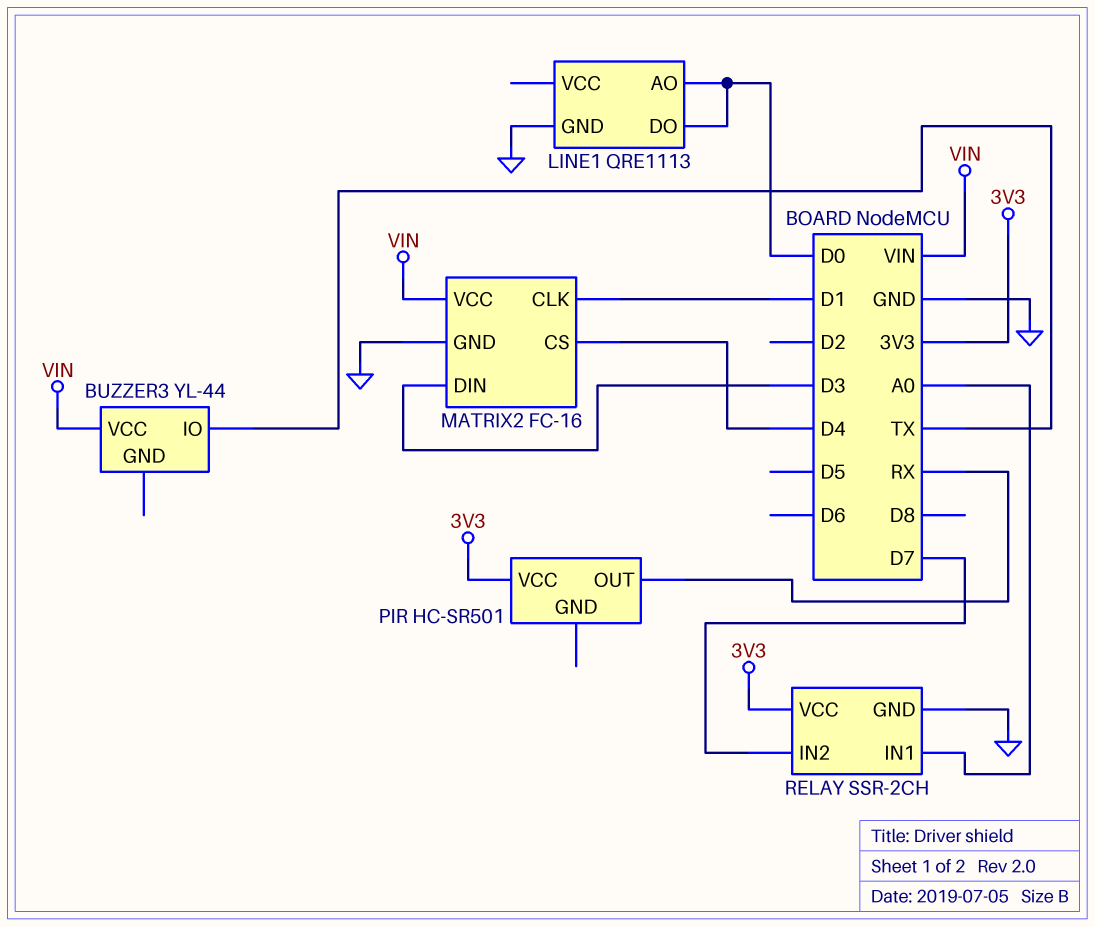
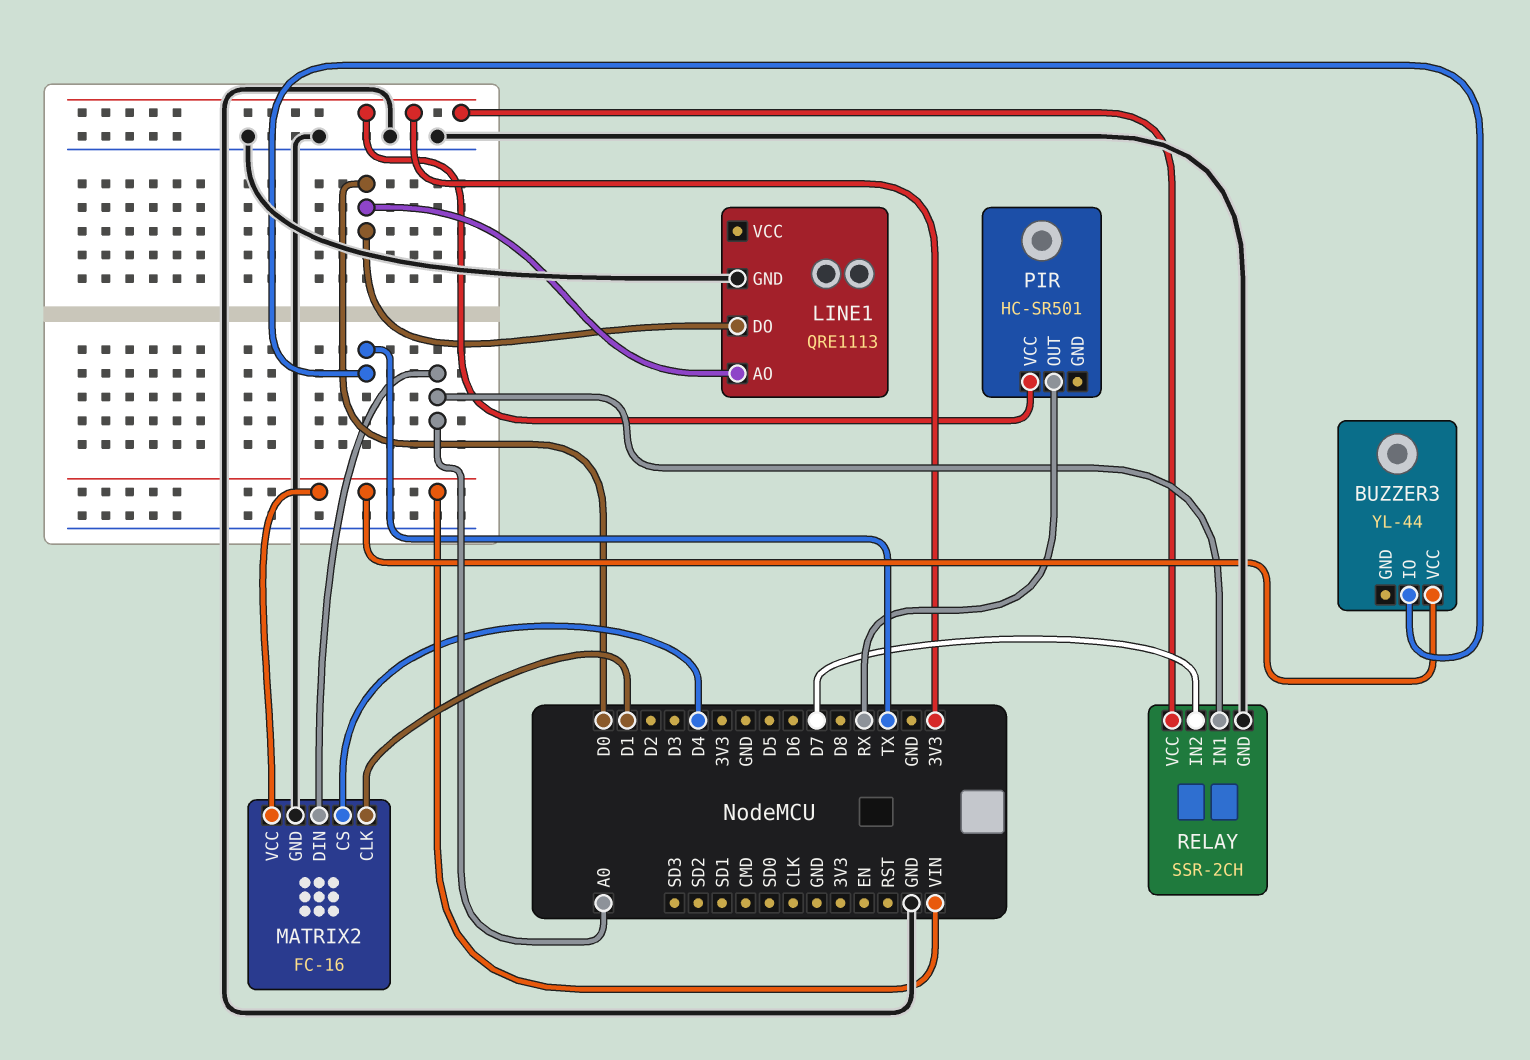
MATRIX2 pin DIN: D3 -> A0

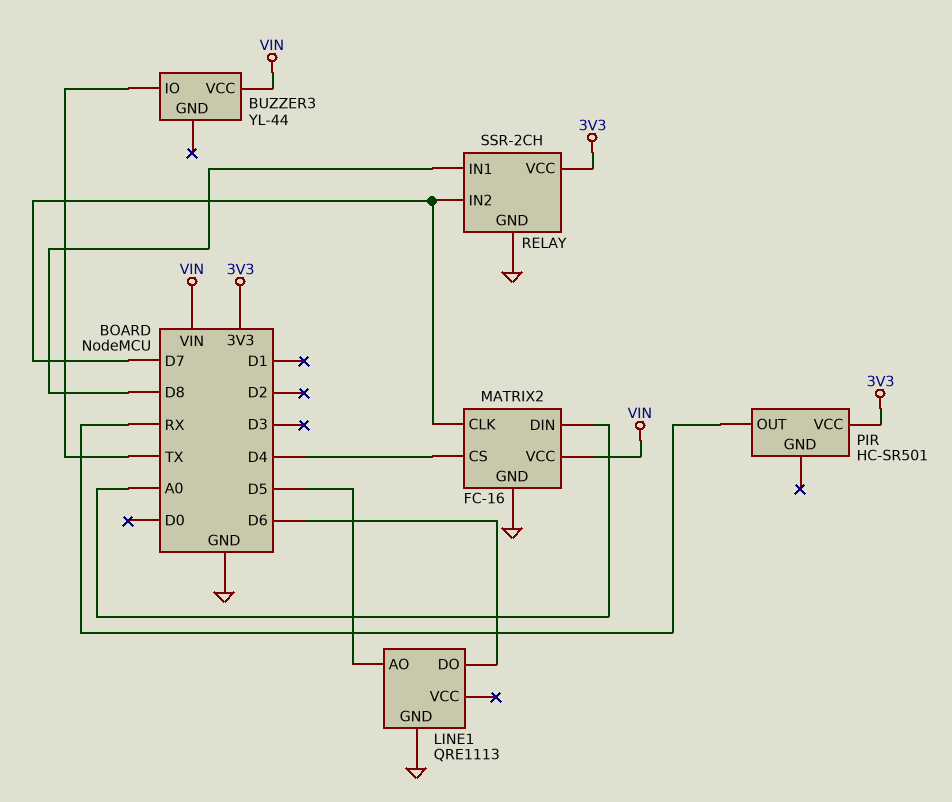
LINE1 pin AO: D0 -> D5
LINE1 pin DO: D0 -> D6
MATRIX2 pin CLK: D1 -> D7
RELAY pin IN1: A0 -> D8

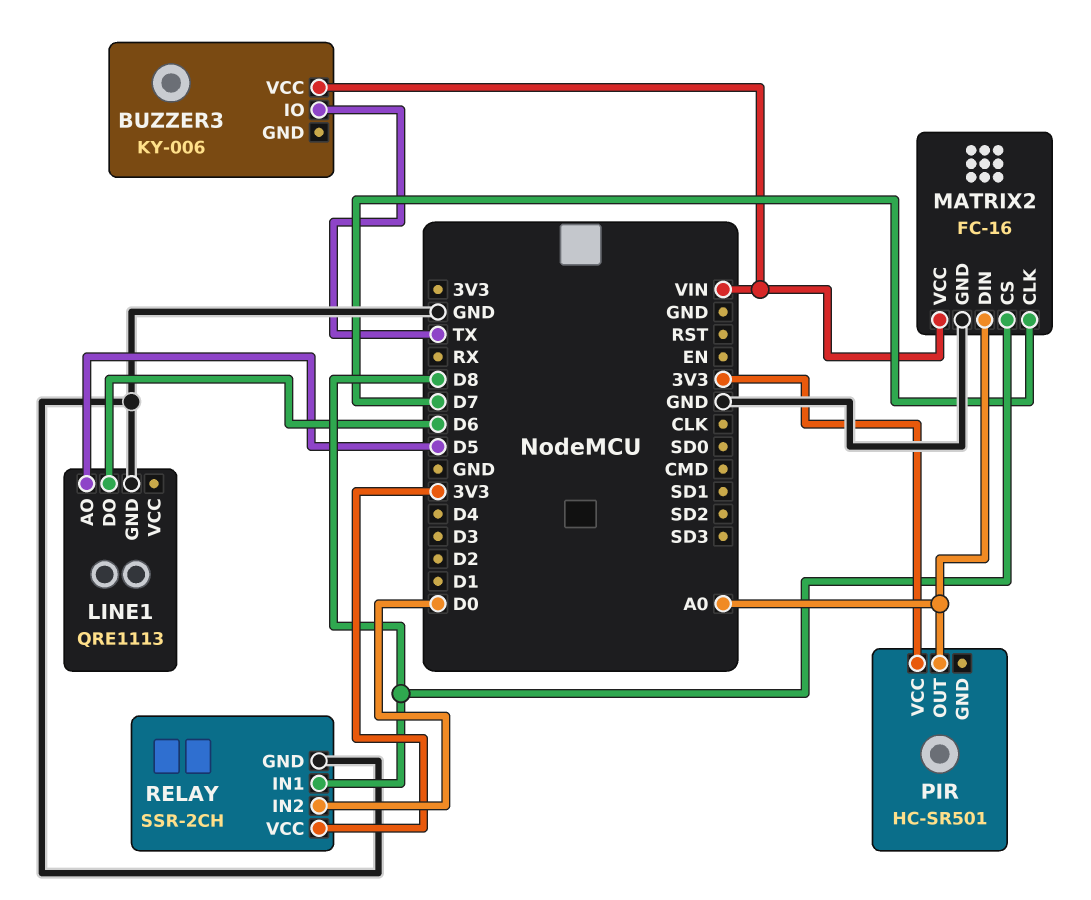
BUZZER3: YL-44 -> KY-006
MATRIX2 pin CS: D4 -> D8
PIR pin OUT: RX -> A0
RELAY pin IN2: D7 -> D0

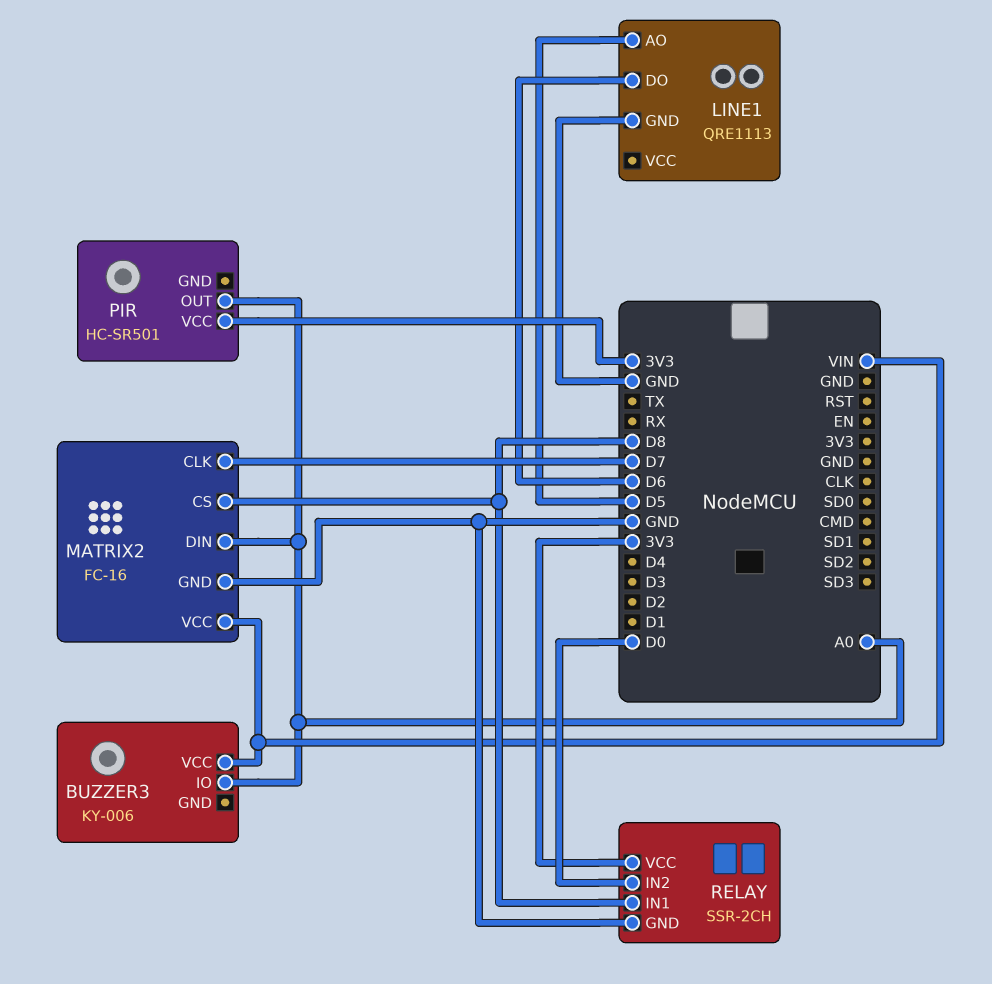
BUZZER3 pin IO: TX -> A0

